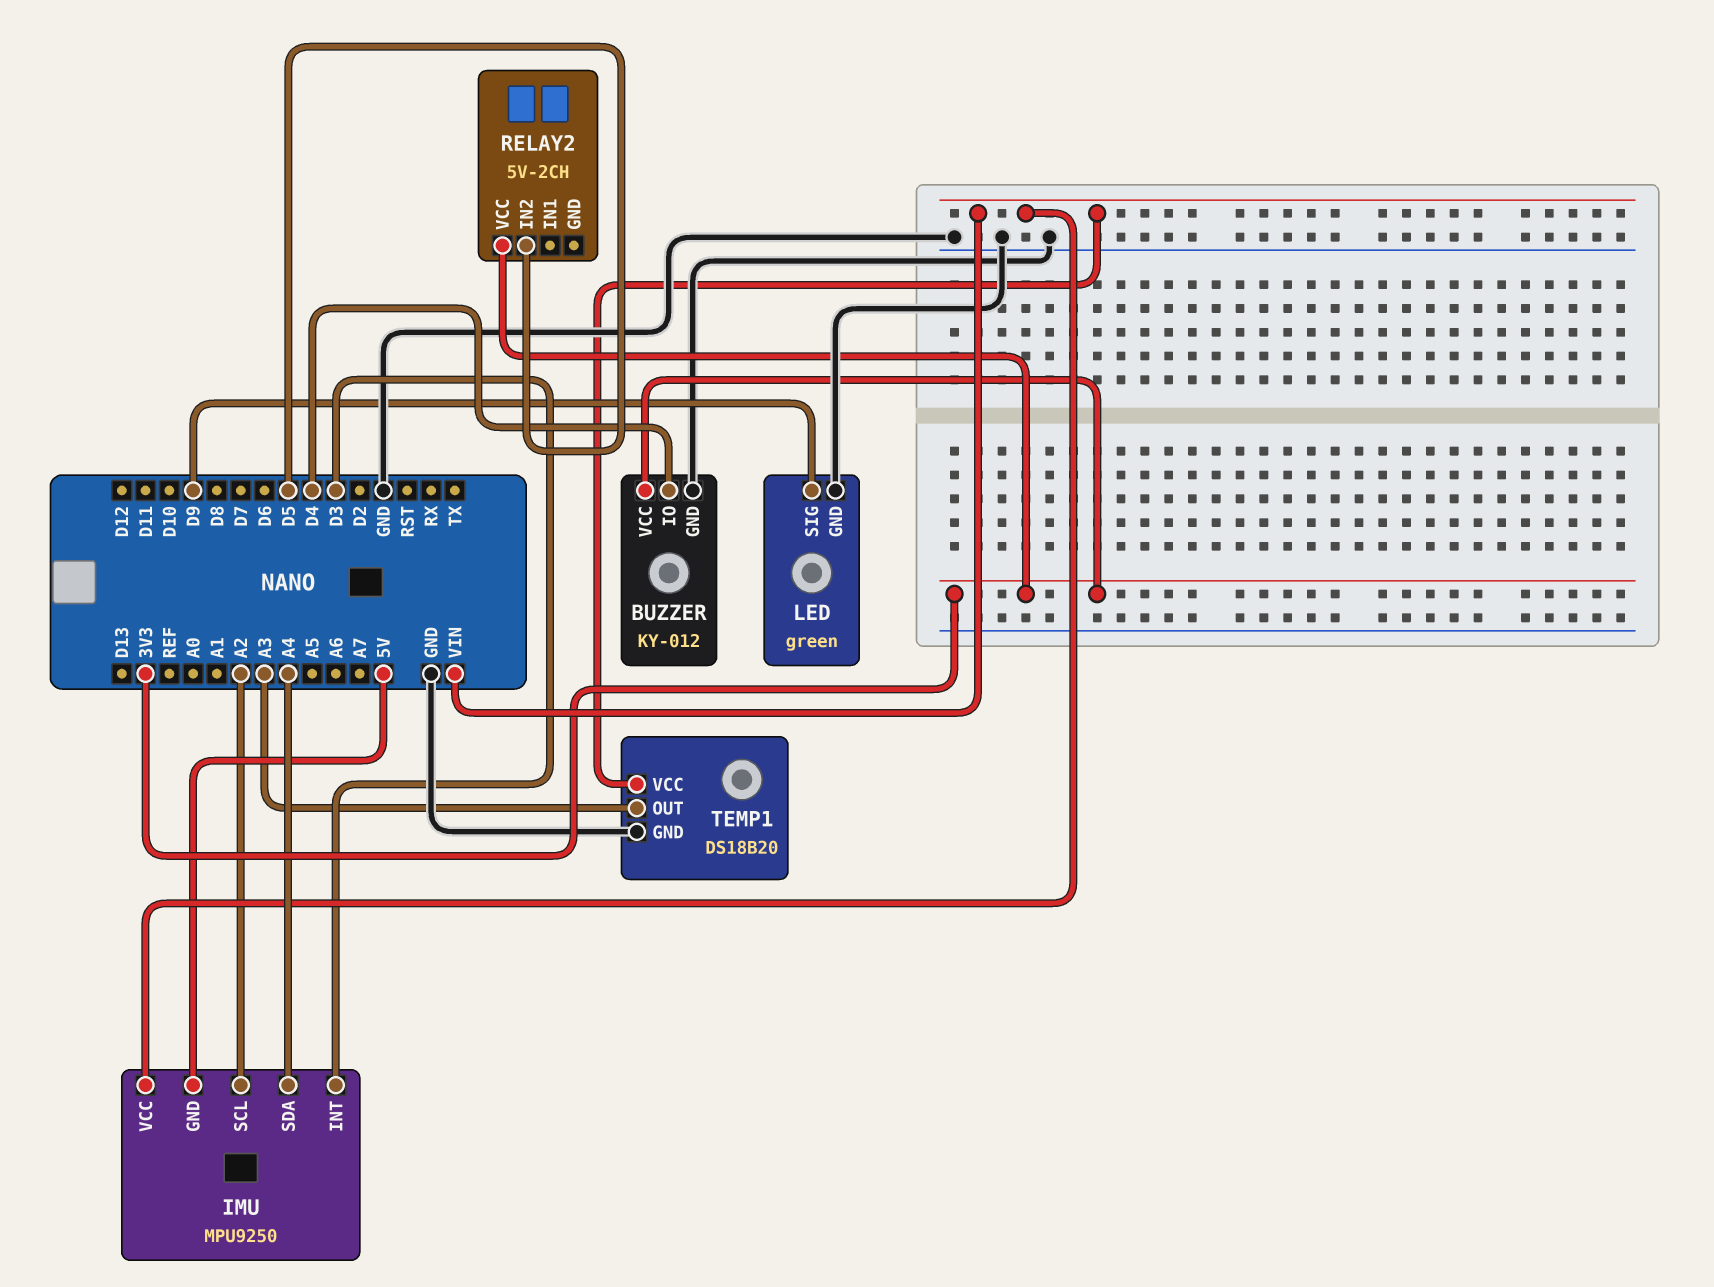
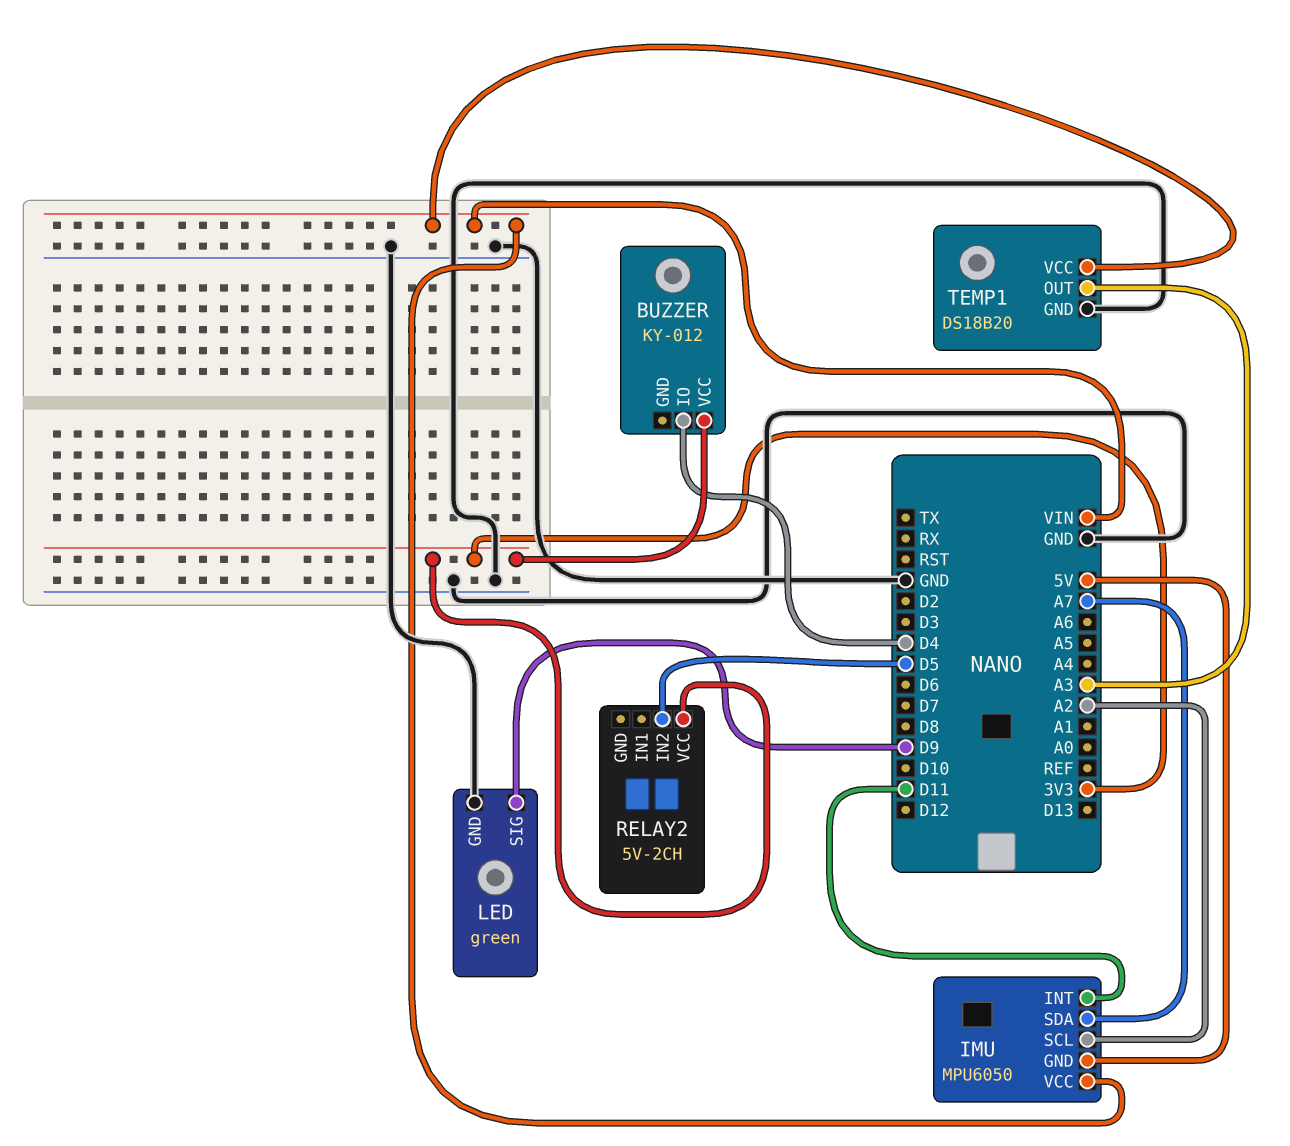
BUZZER pin GND: GND -> none
IMU: MPU9250 -> MPU6050
IMU pin INT: D3 -> D11
IMU pin SDA: A4 -> A7

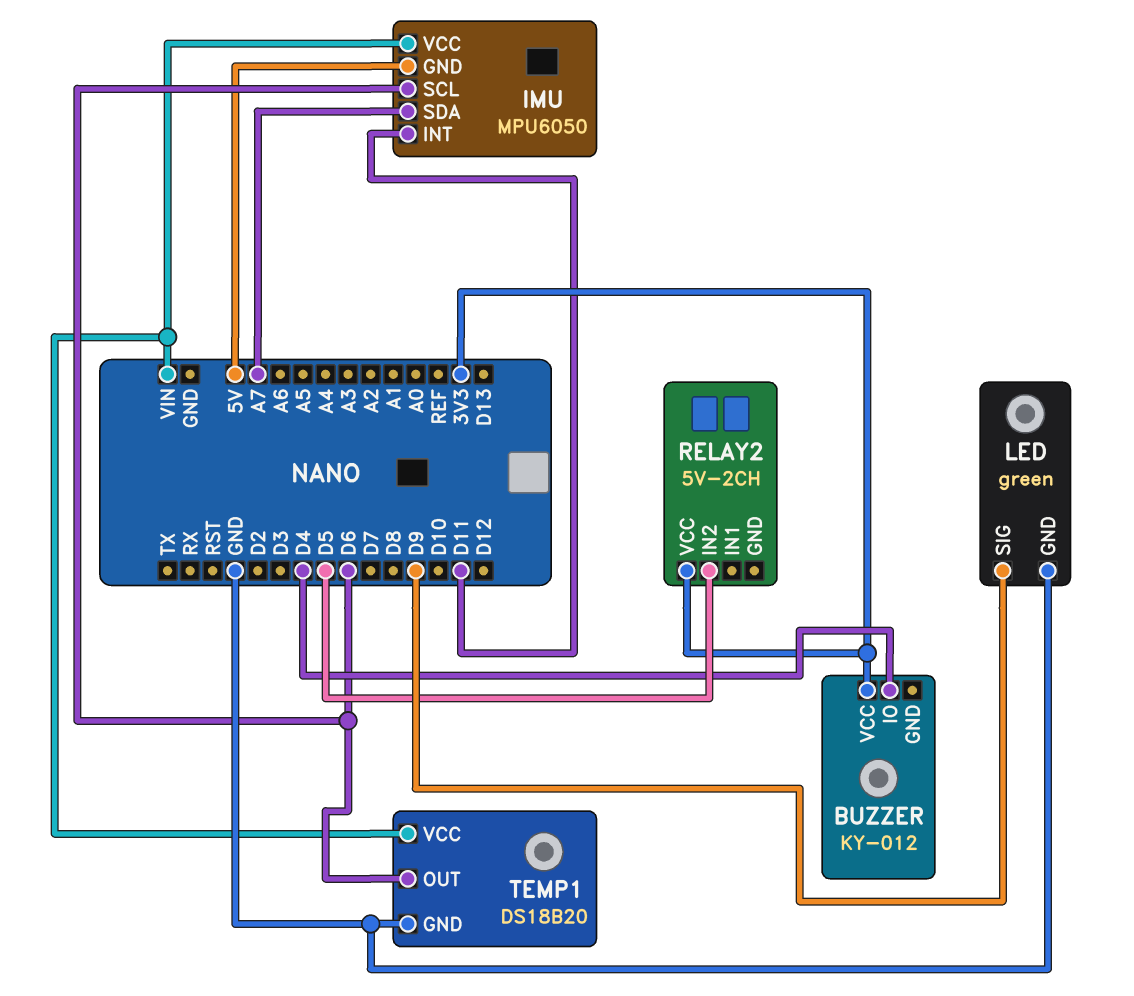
IMU pin SCL: A2 -> D6
TEMP1 pin OUT: A3 -> D6

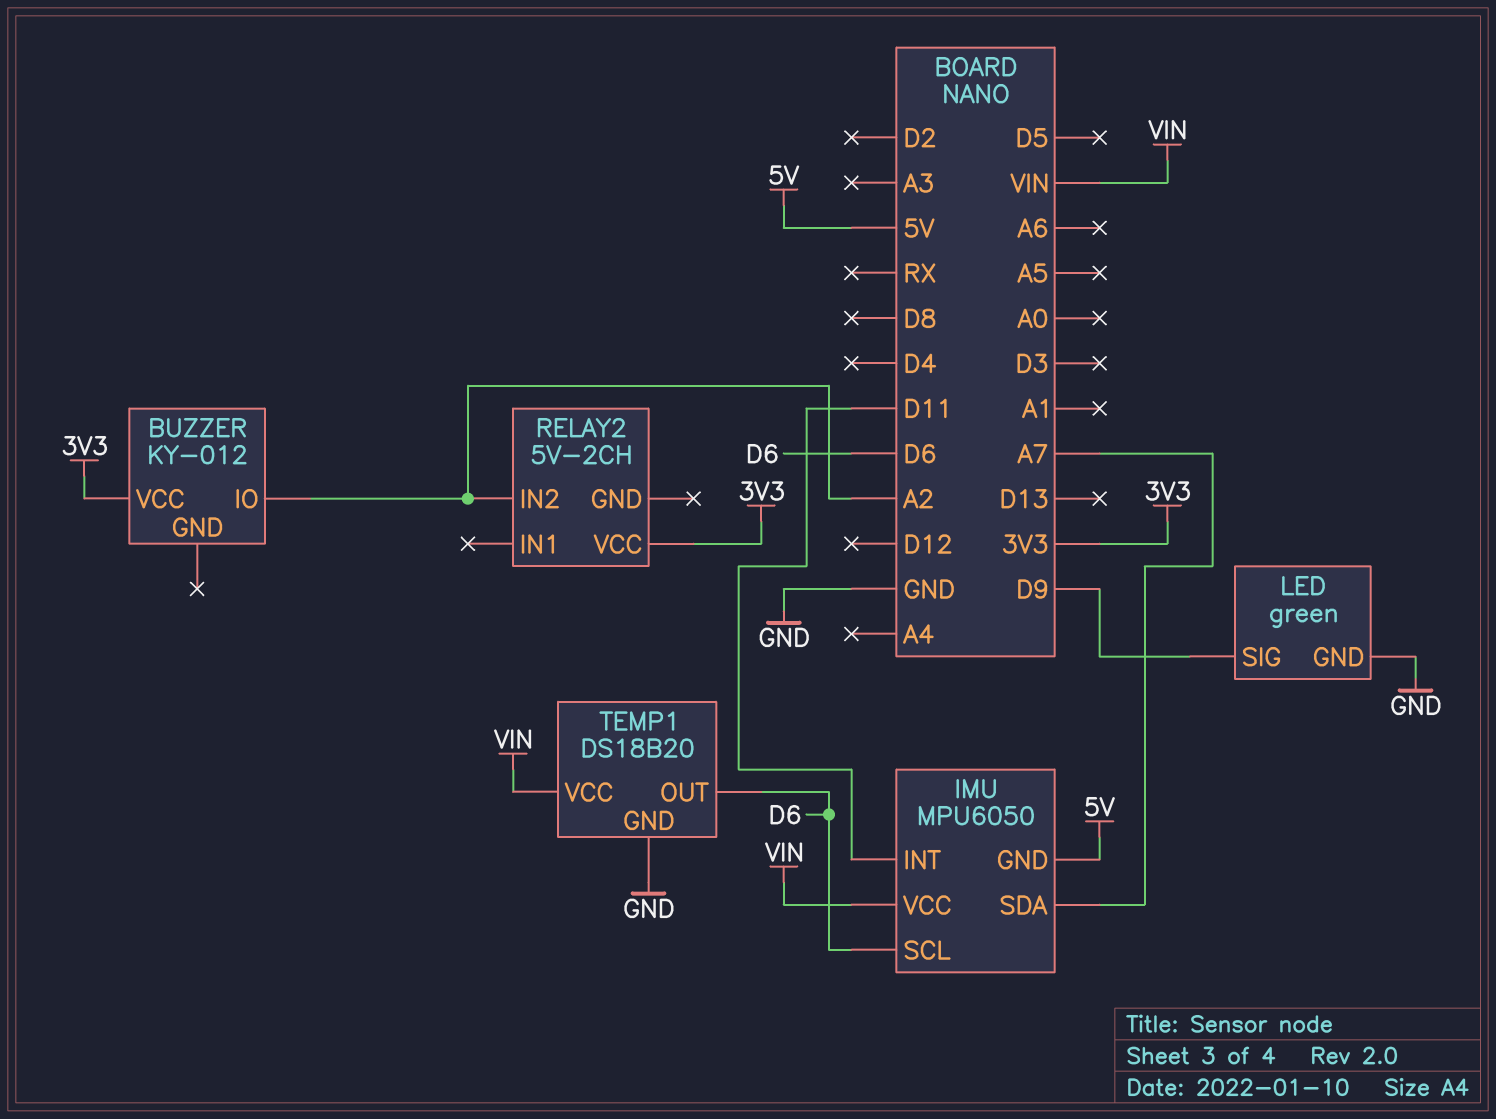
BUZZER pin IO: D4 -> A2
RELAY2 pin IN2: D5 -> A2

